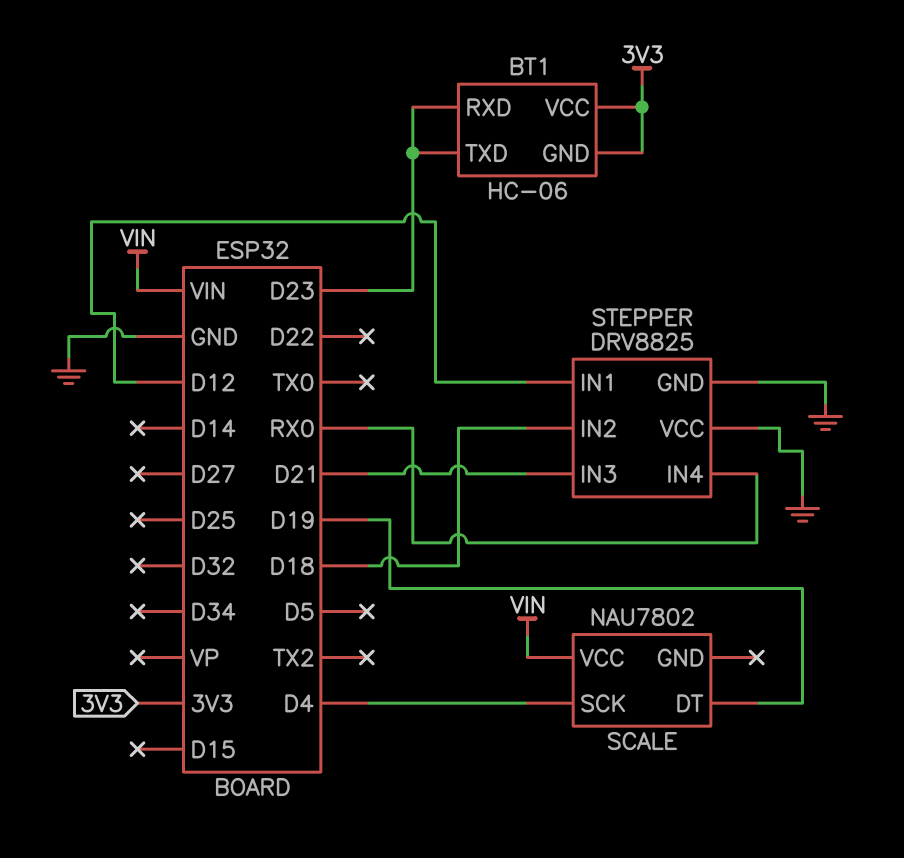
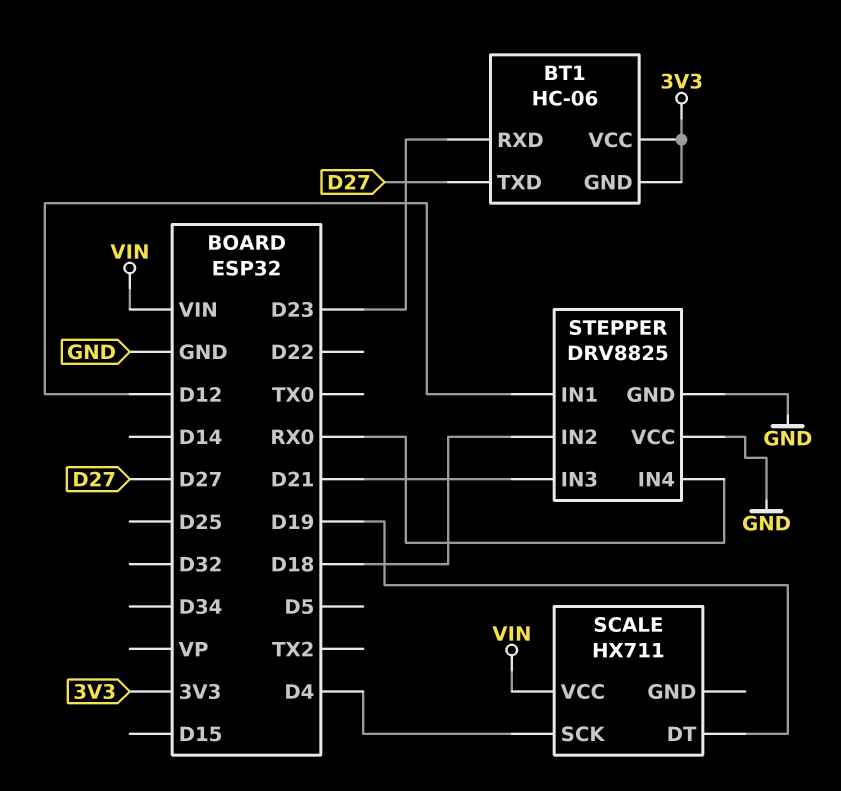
BT1 pin TXD: D23 -> D27
SCALE: NAU7802 -> HX711

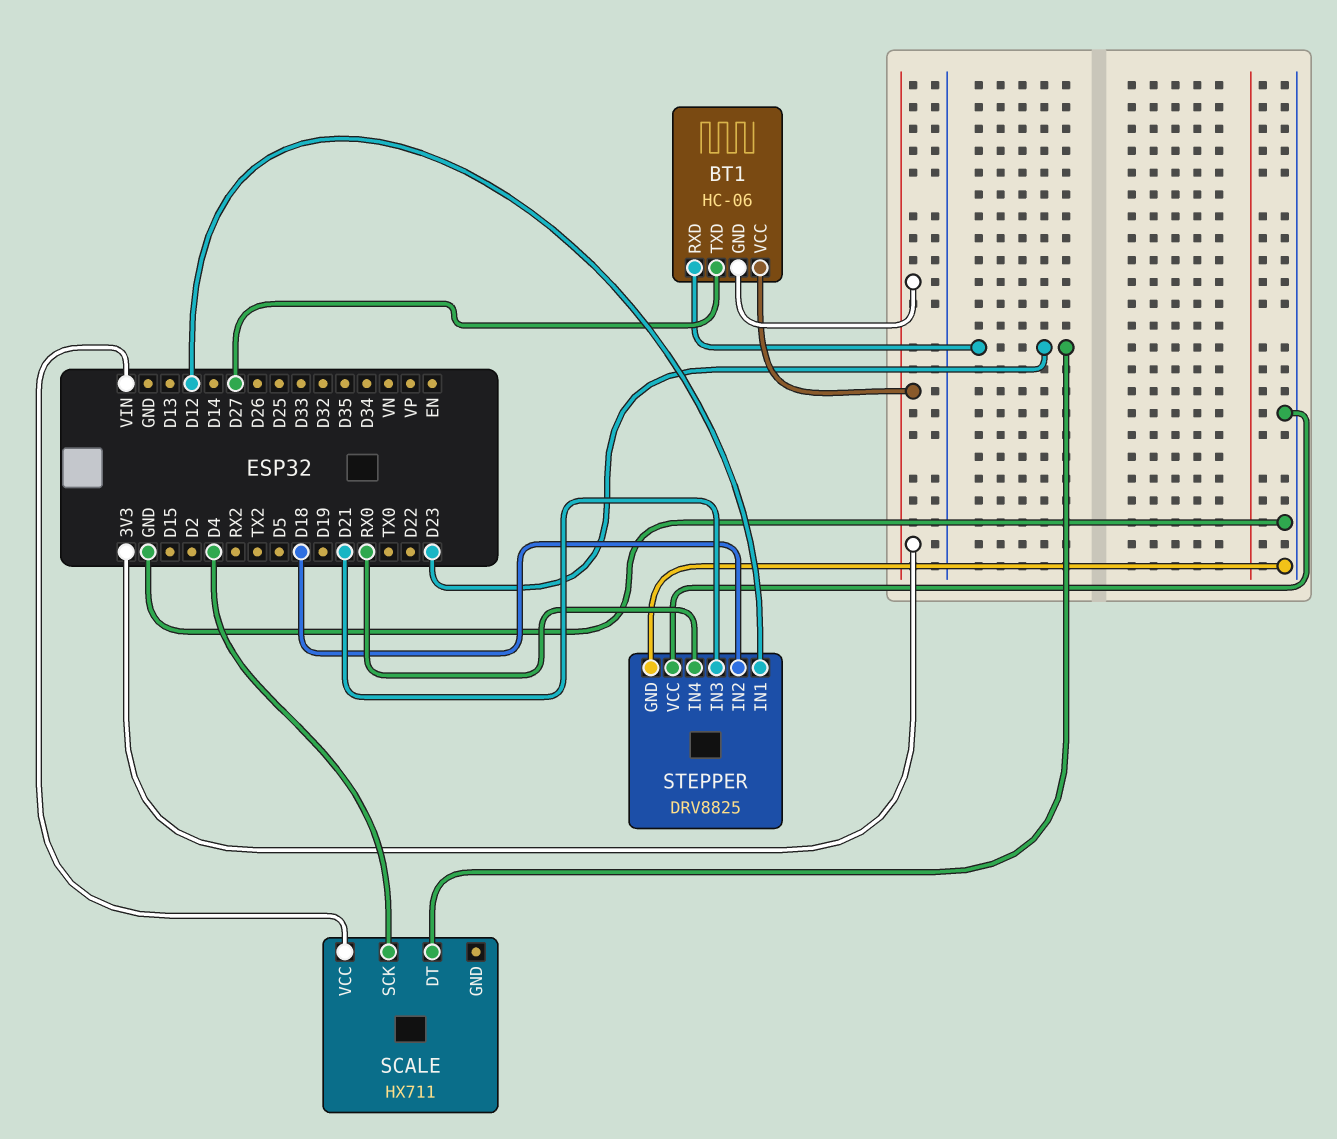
SCALE pin DT: D19 -> D23

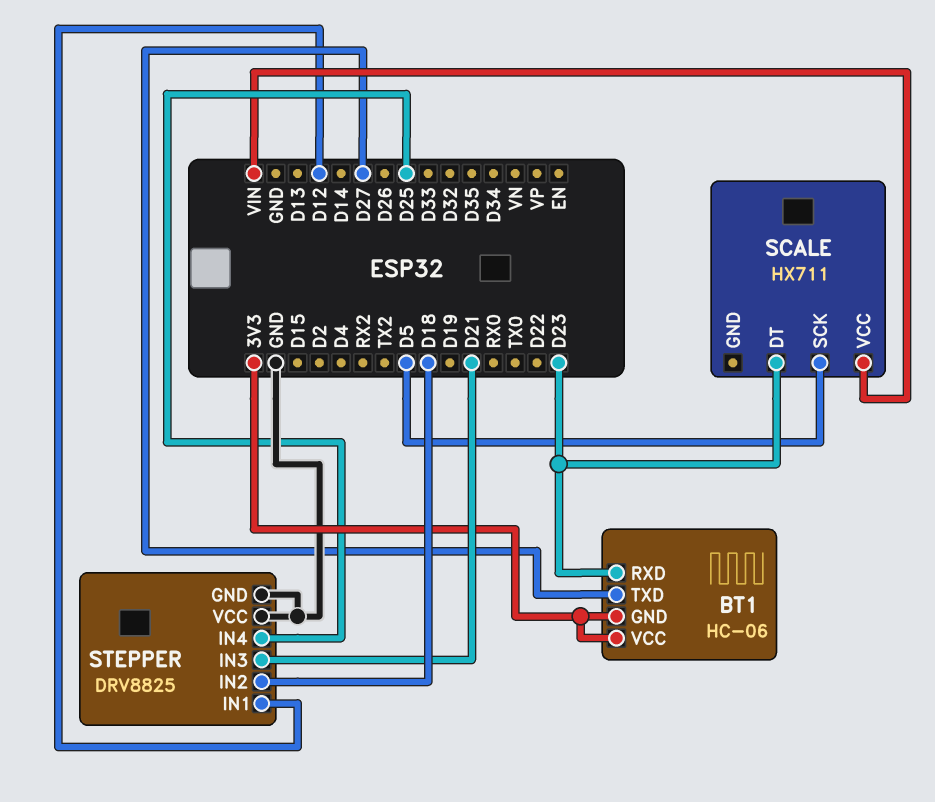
SCALE pin SCK: D4 -> D5
STEPPER pin IN4: RX0 -> D25

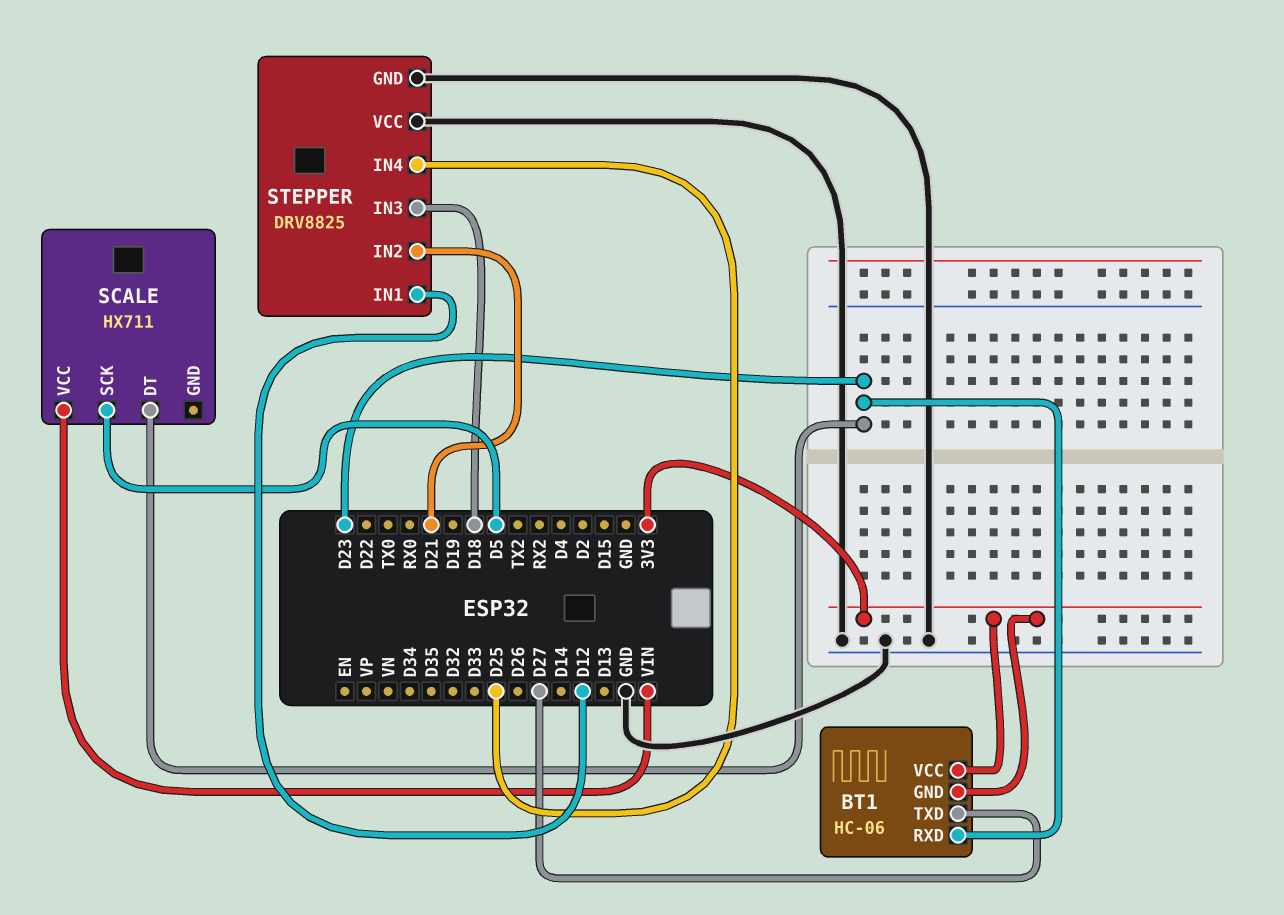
STEPPER pin IN2: D18 -> D21
STEPPER pin IN3: D21 -> D18

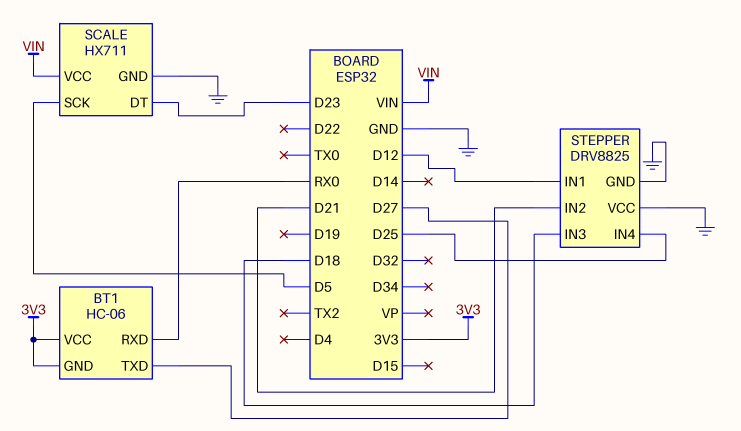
BT1 pin RXD: D23 -> RX0
SCALE pin GND: none -> GND

